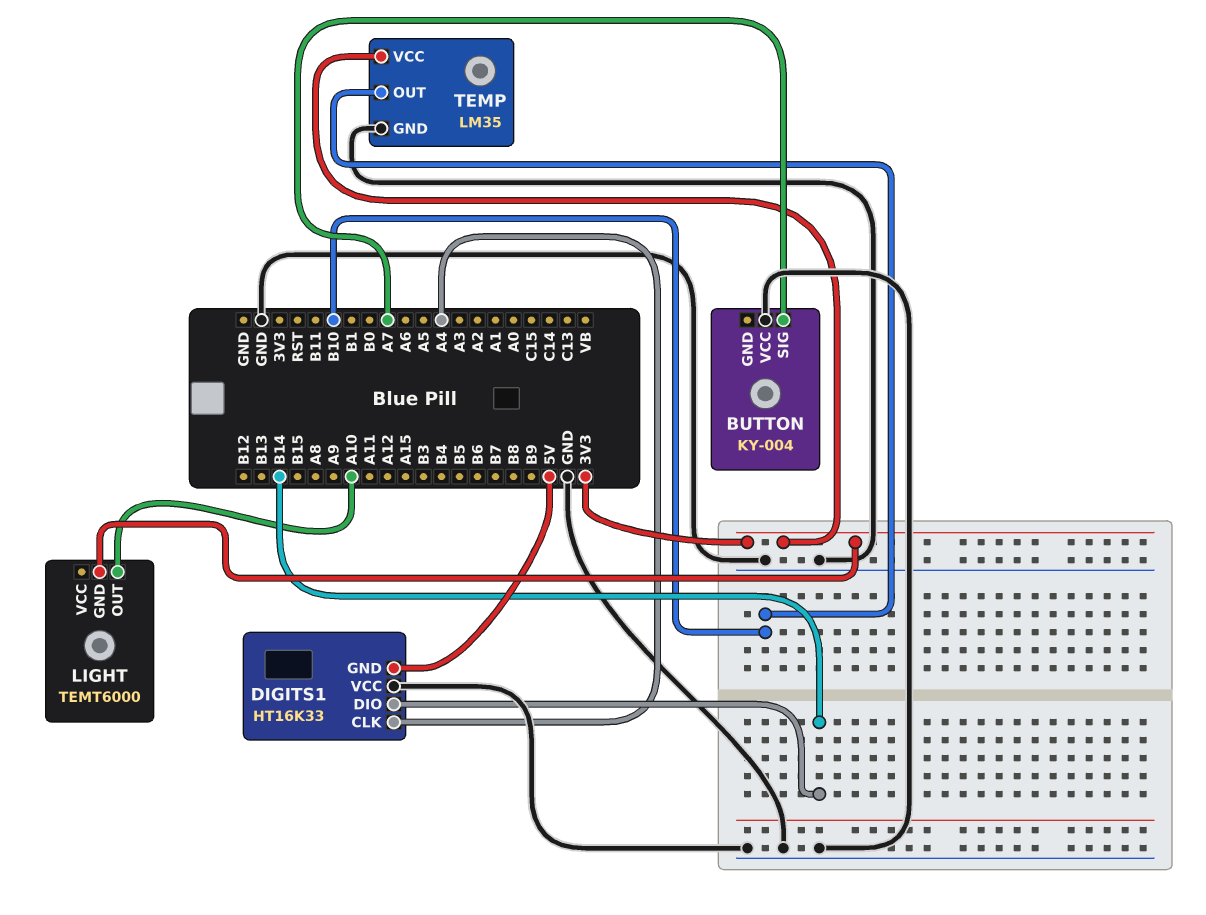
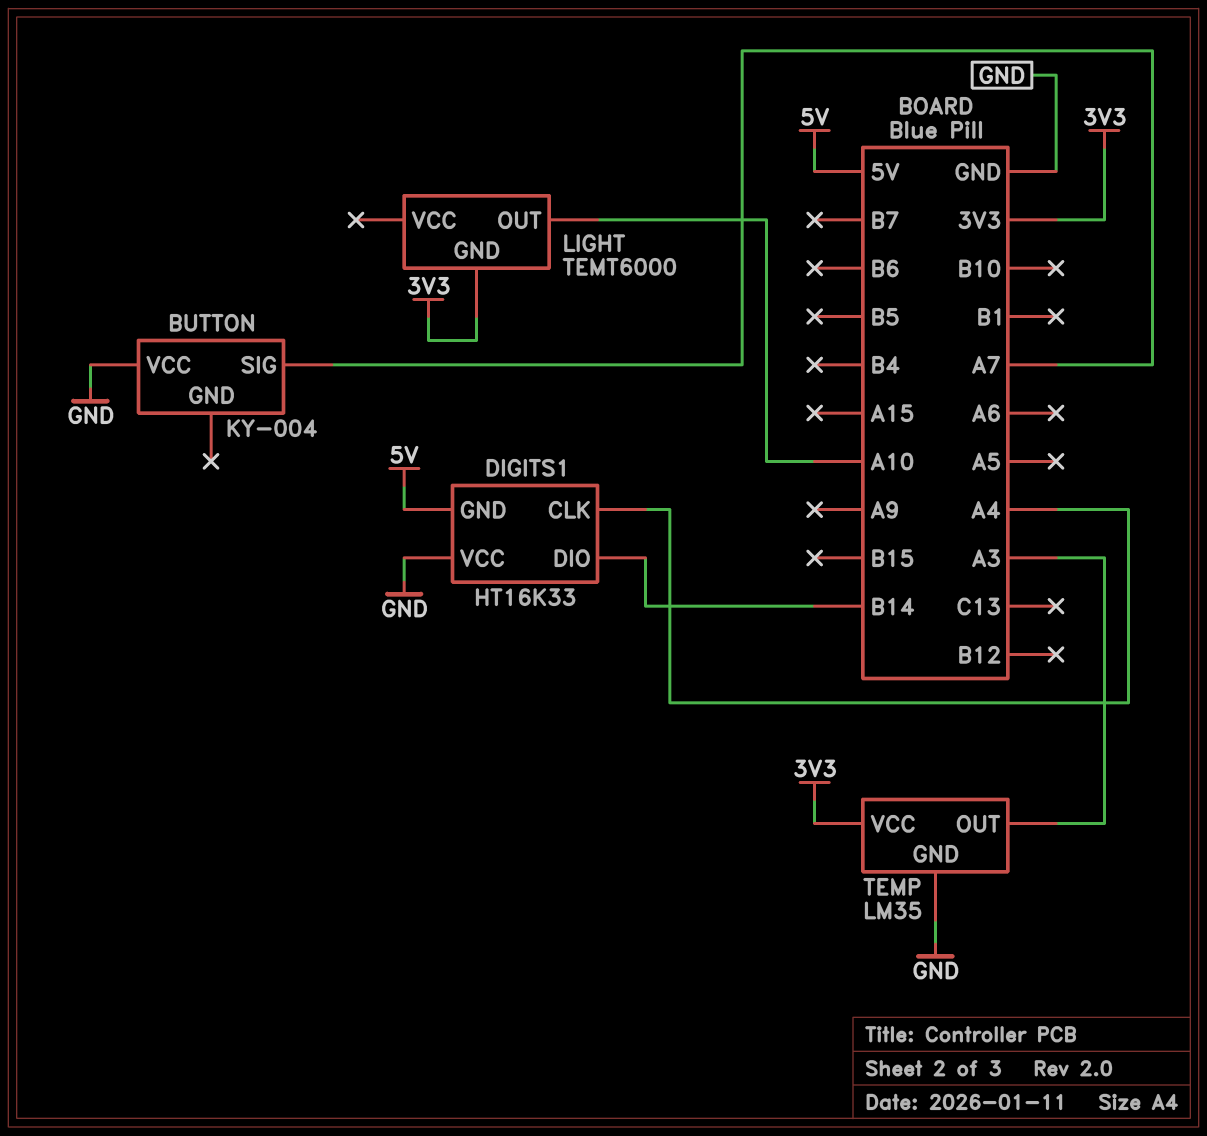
TEMP pin OUT: B10 -> A3

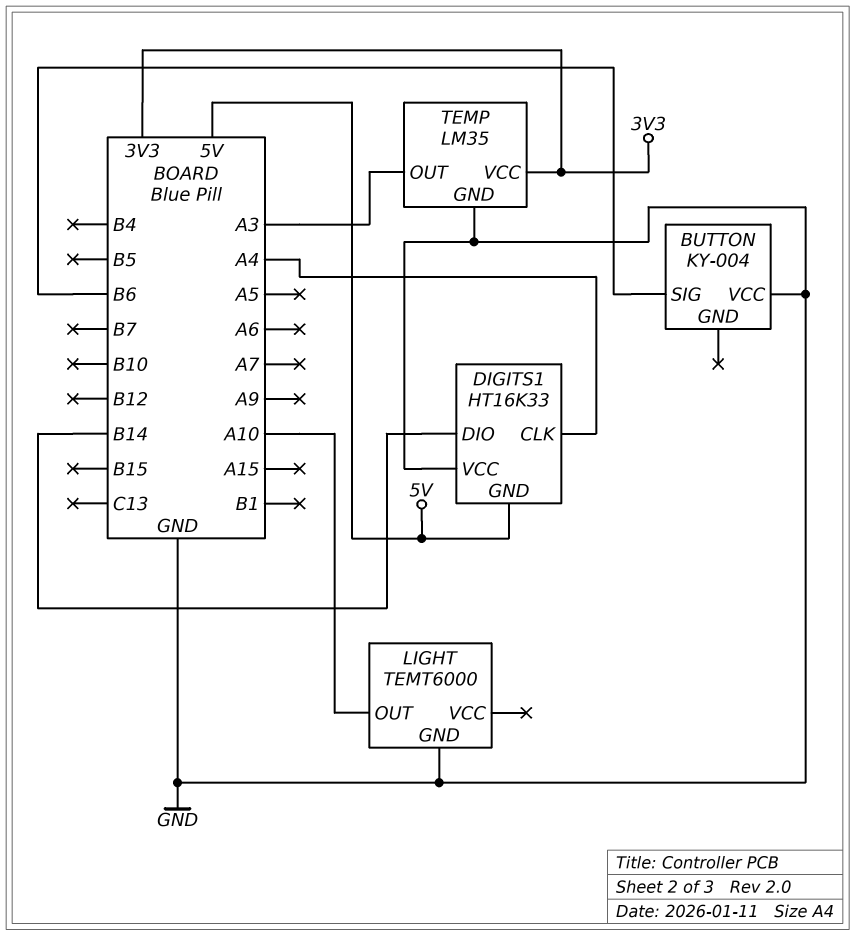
BUTTON pin SIG: A7 -> B6
LIGHT pin GND: 3V3 -> GND

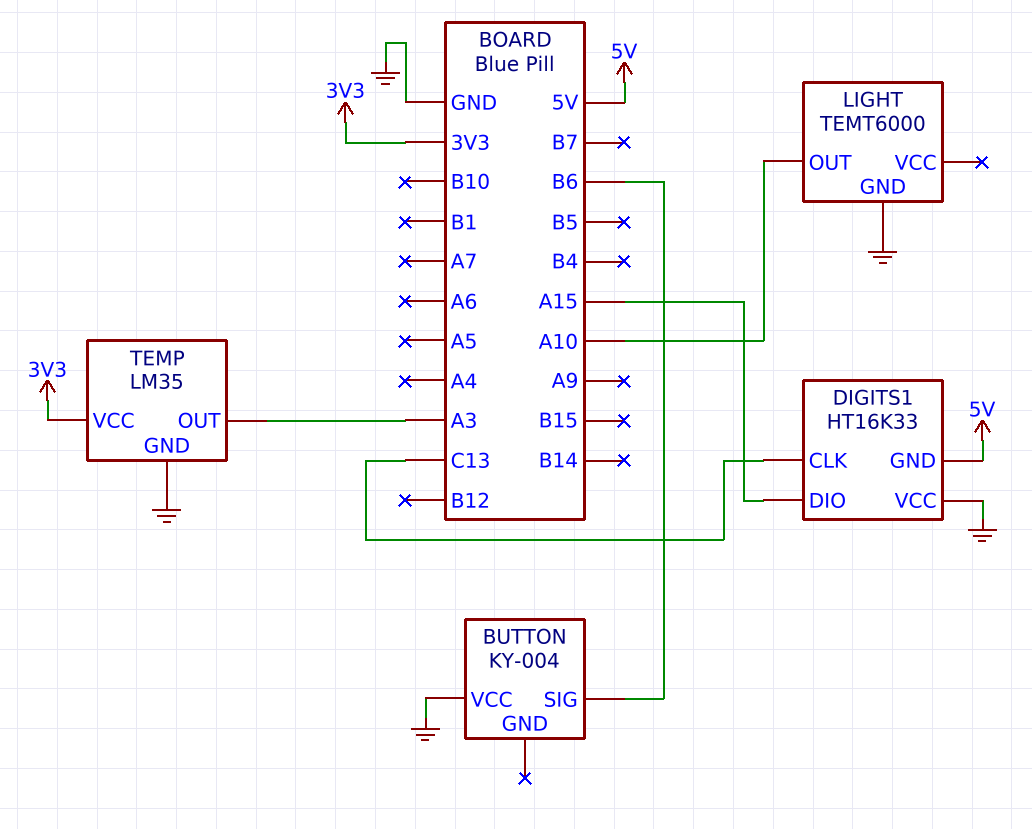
DIGITS1 pin CLK: A4 -> C13
DIGITS1 pin DIO: B14 -> A15

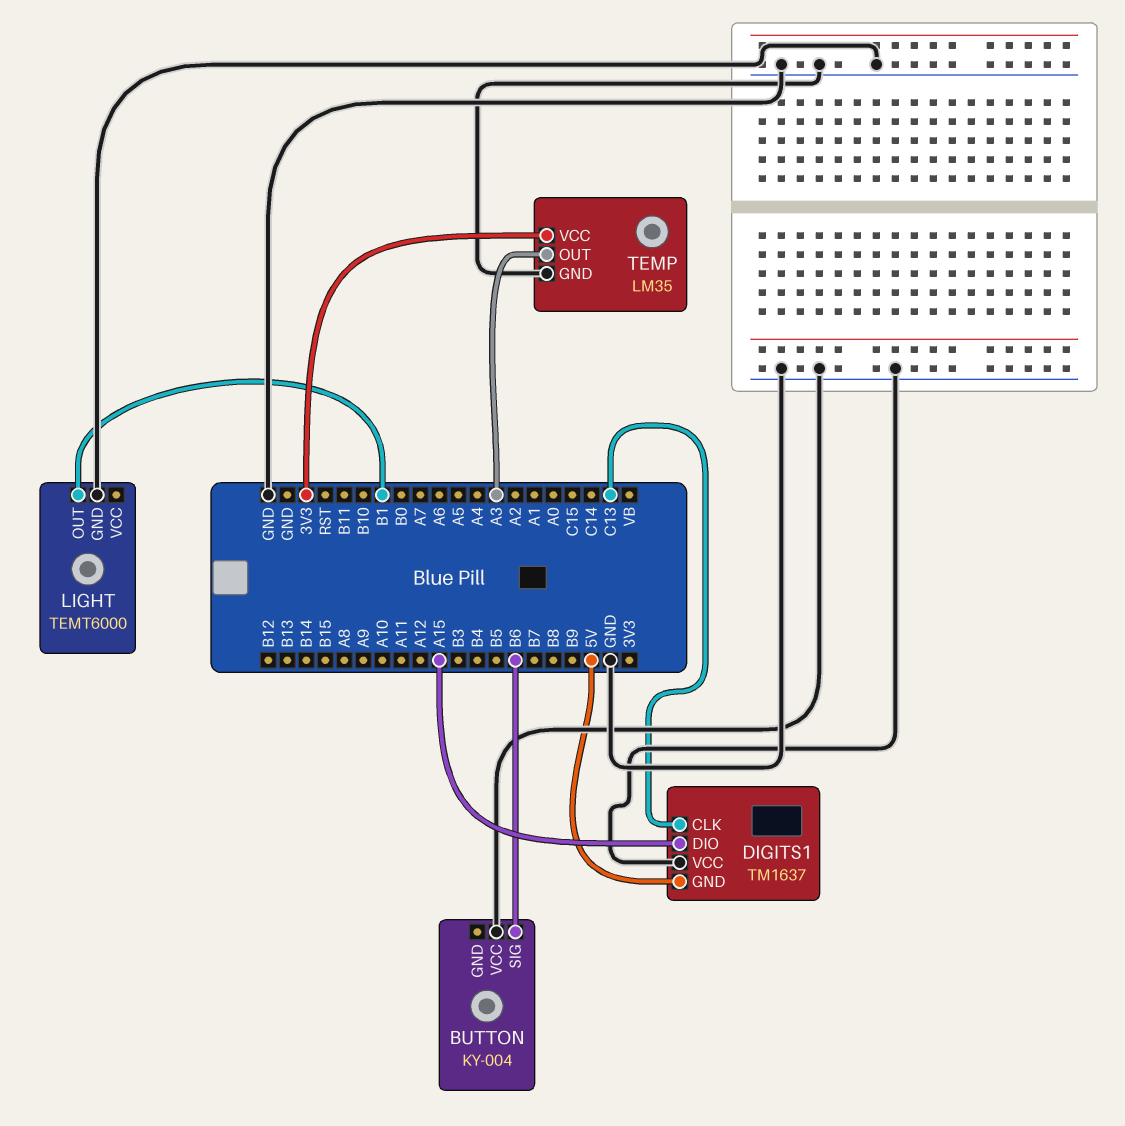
DIGITS1: HT16K33 -> TM1637
LIGHT pin OUT: A10 -> B1

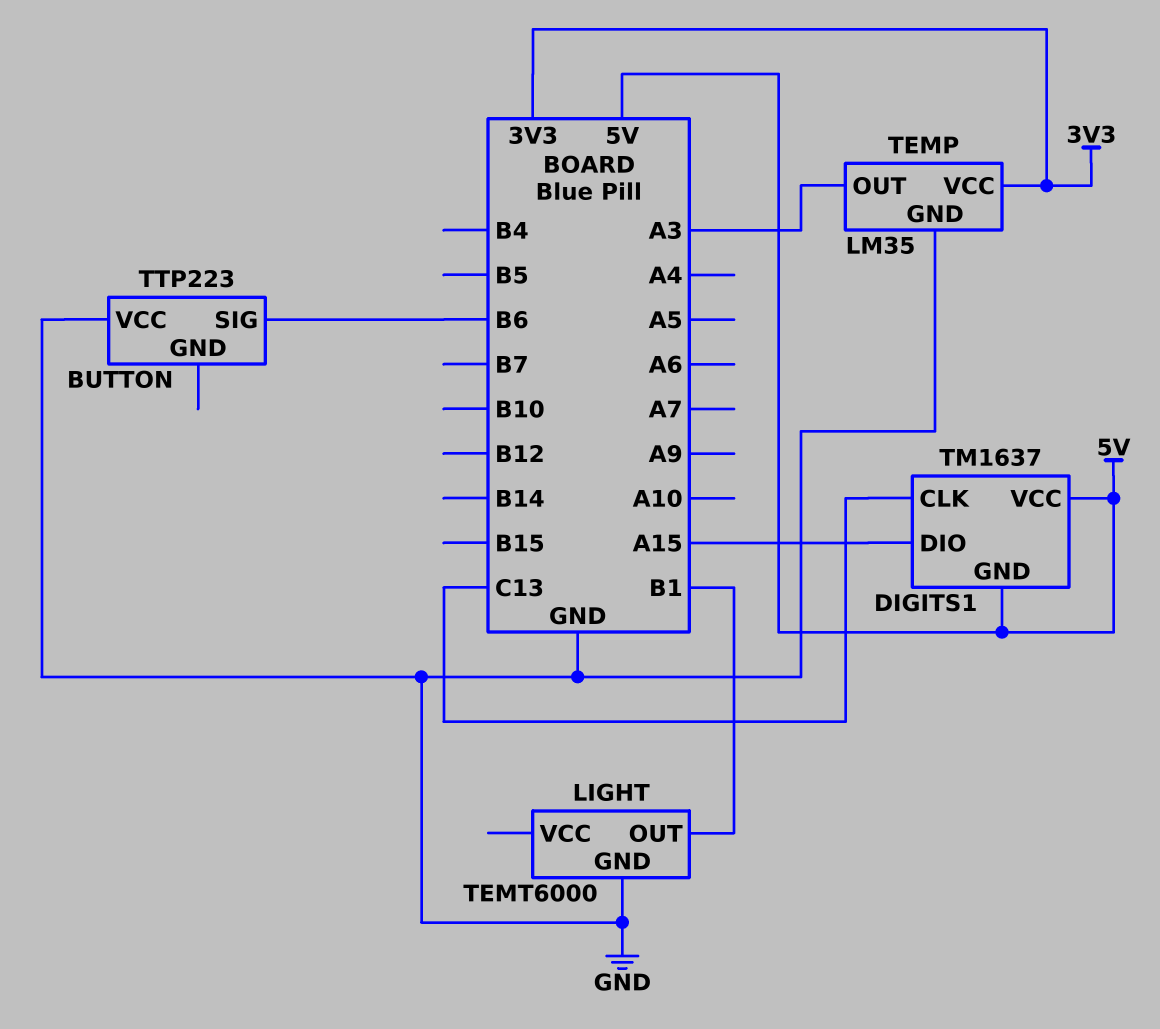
BUTTON: KY-004 -> TTP223
DIGITS1 pin VCC: GND -> 5V

